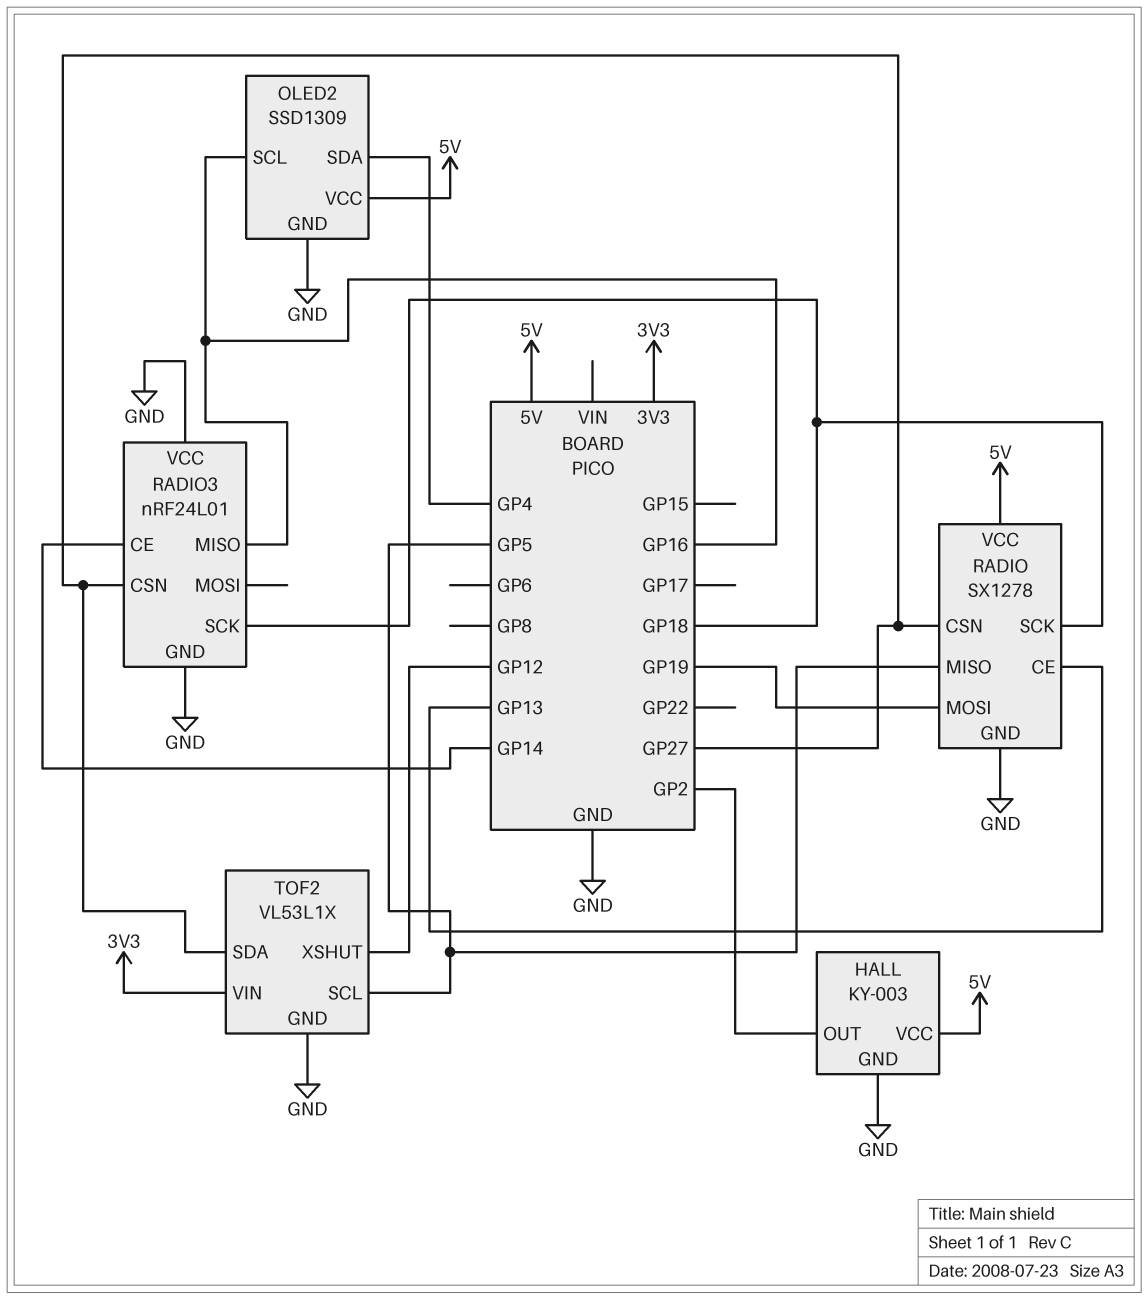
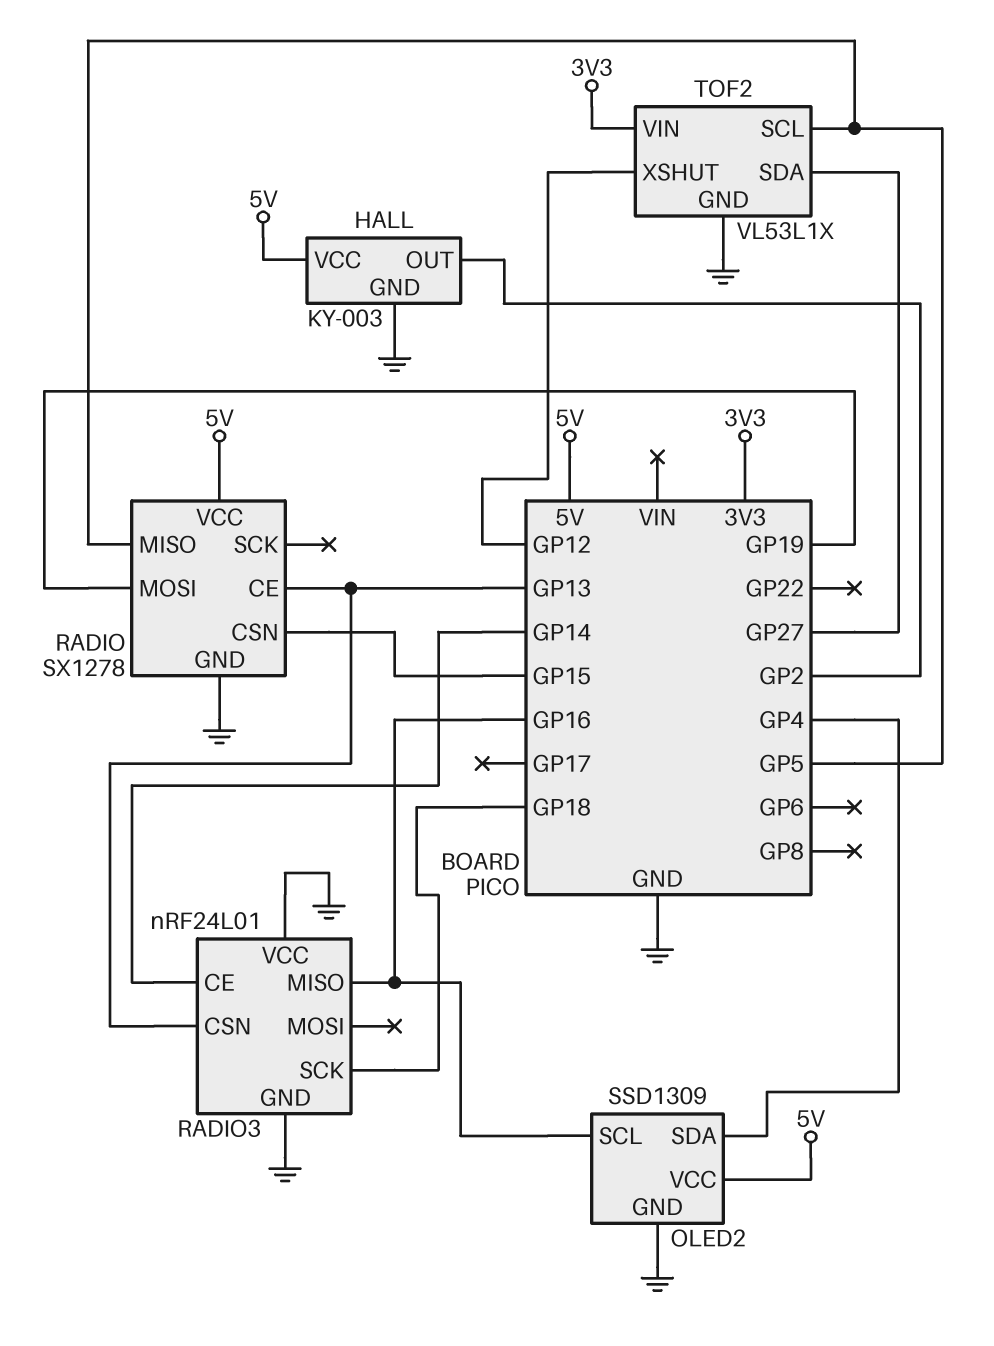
RADIO pin CSN: GP27 -> GP15
RADIO pin SCK: GP18 -> none
RADIO3 pin CSN: GP27 -> GP13

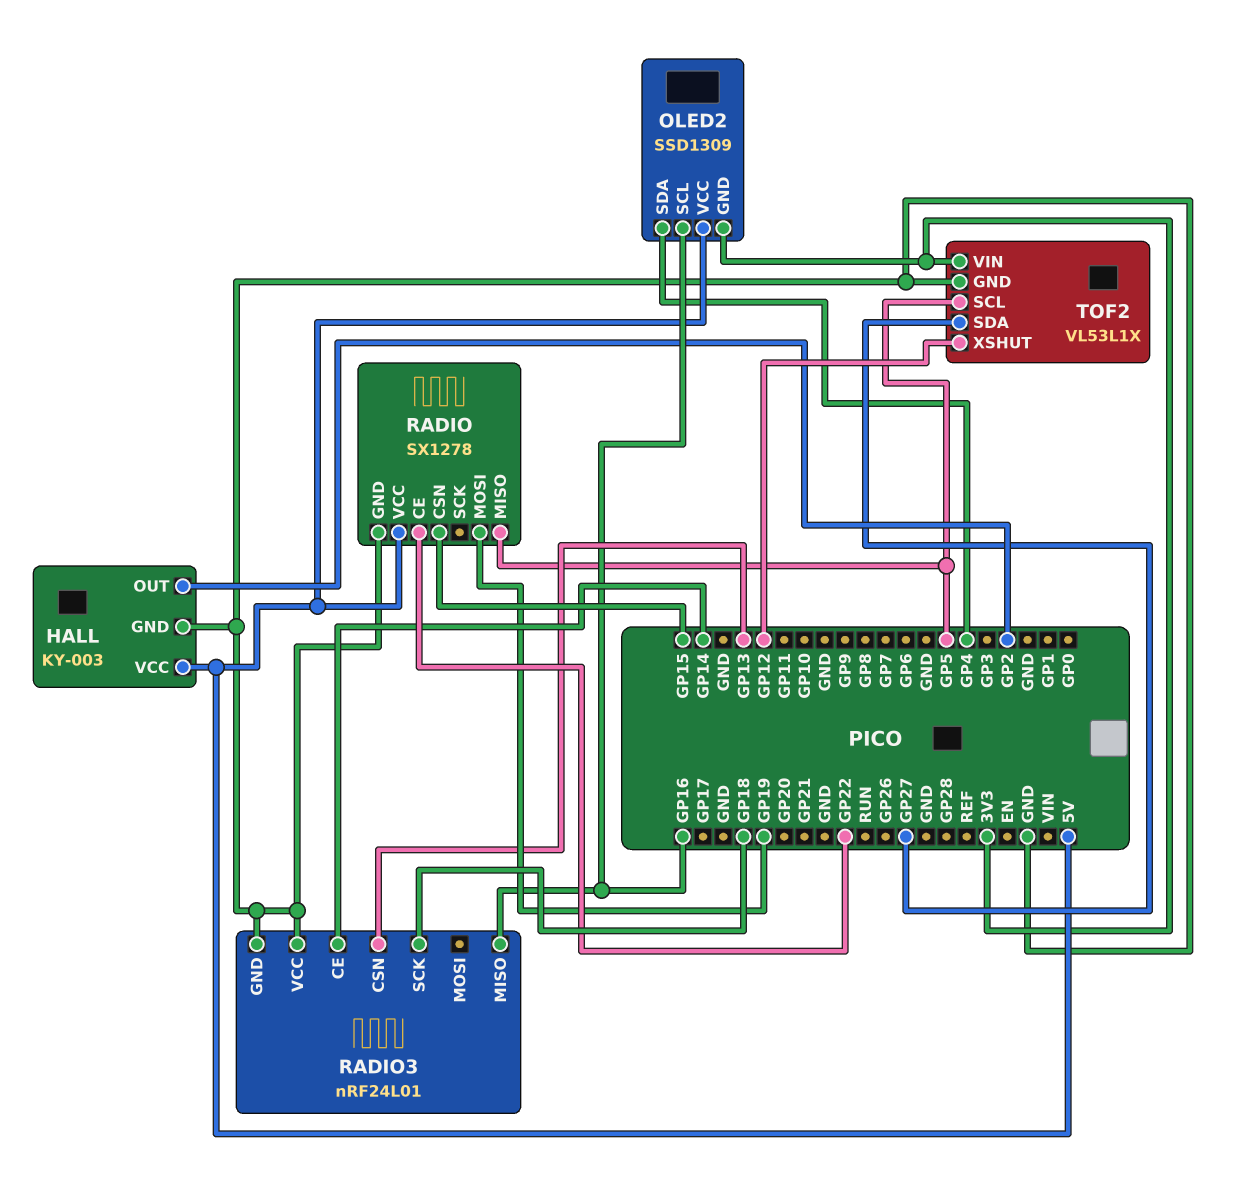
OLED2 pin GND: GND -> 3V3
RADIO pin CE: GP13 -> GP22

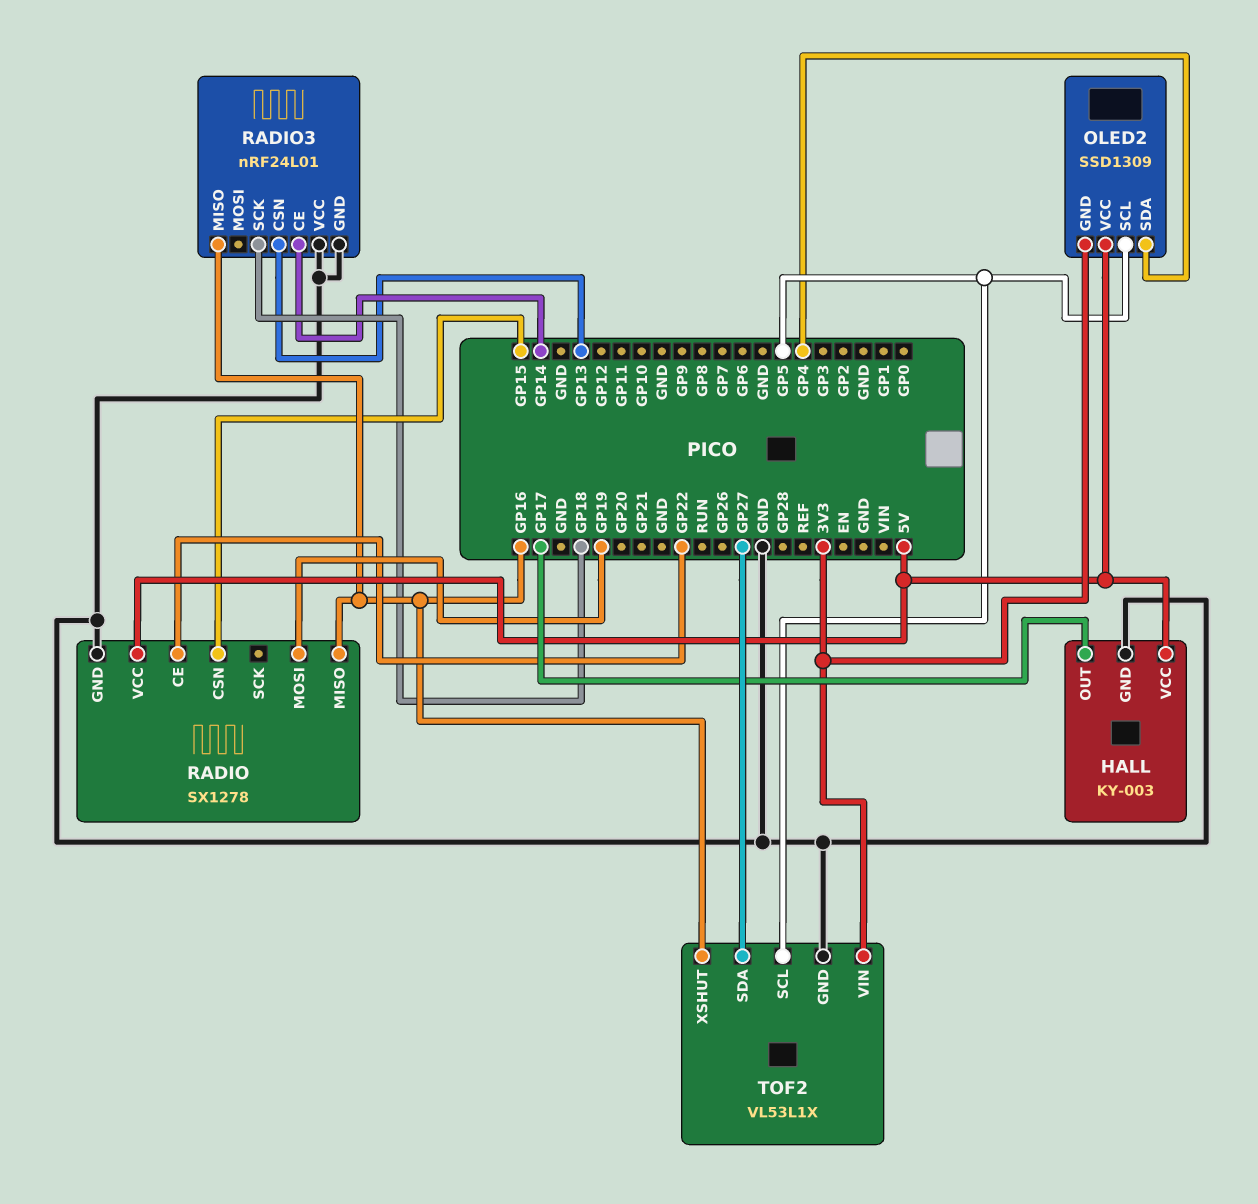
HALL pin OUT: GP2 -> GP17
OLED2 pin SCL: GP16 -> GP5
RADIO pin MISO: GP5 -> GP16
TOF2 pin XSHUT: GP12 -> GP16

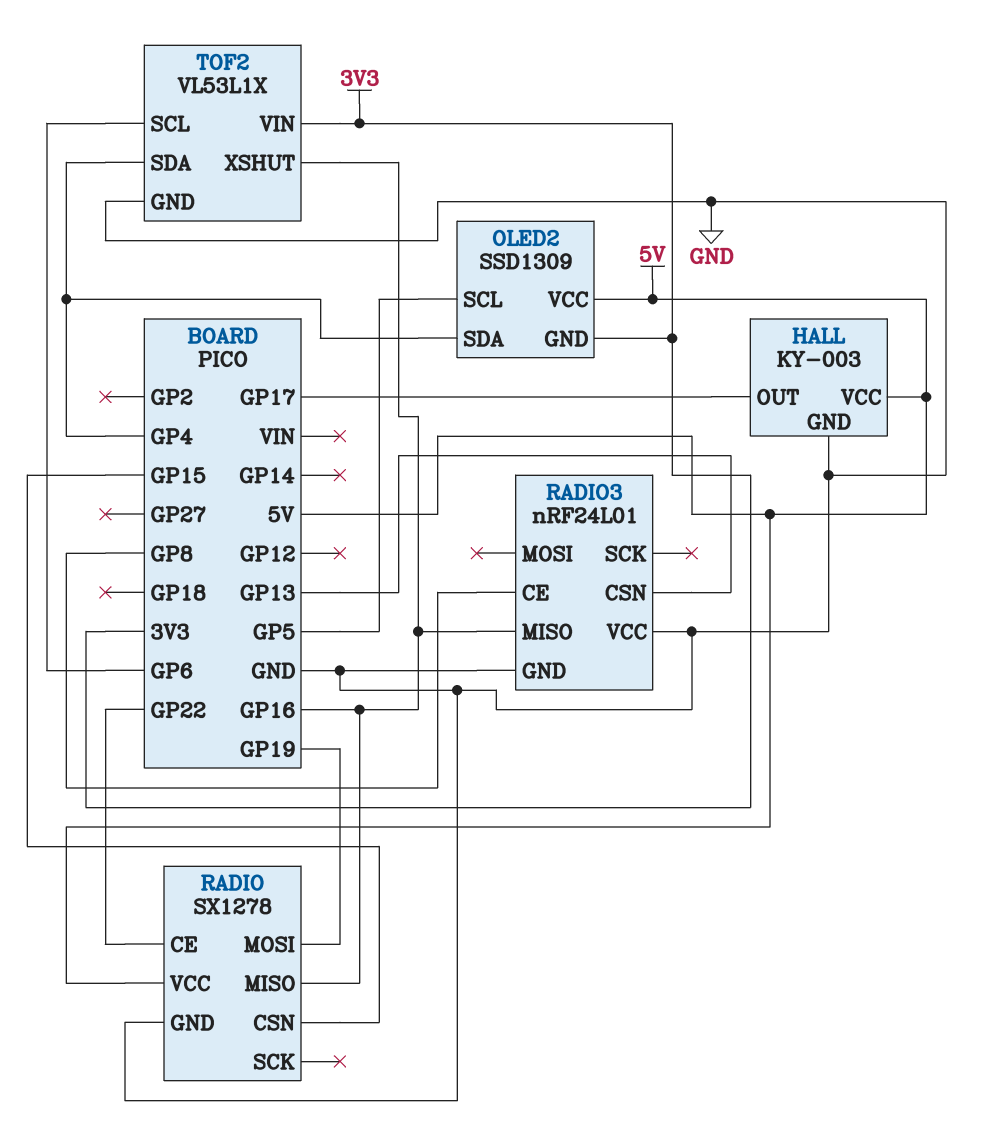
RADIO3 pin CE: GP14 -> GP8
RADIO3 pin SCK: GP18 -> none
TOF2 pin SCL: GP5 -> GP6
TOF2 pin SDA: GP27 -> GP4

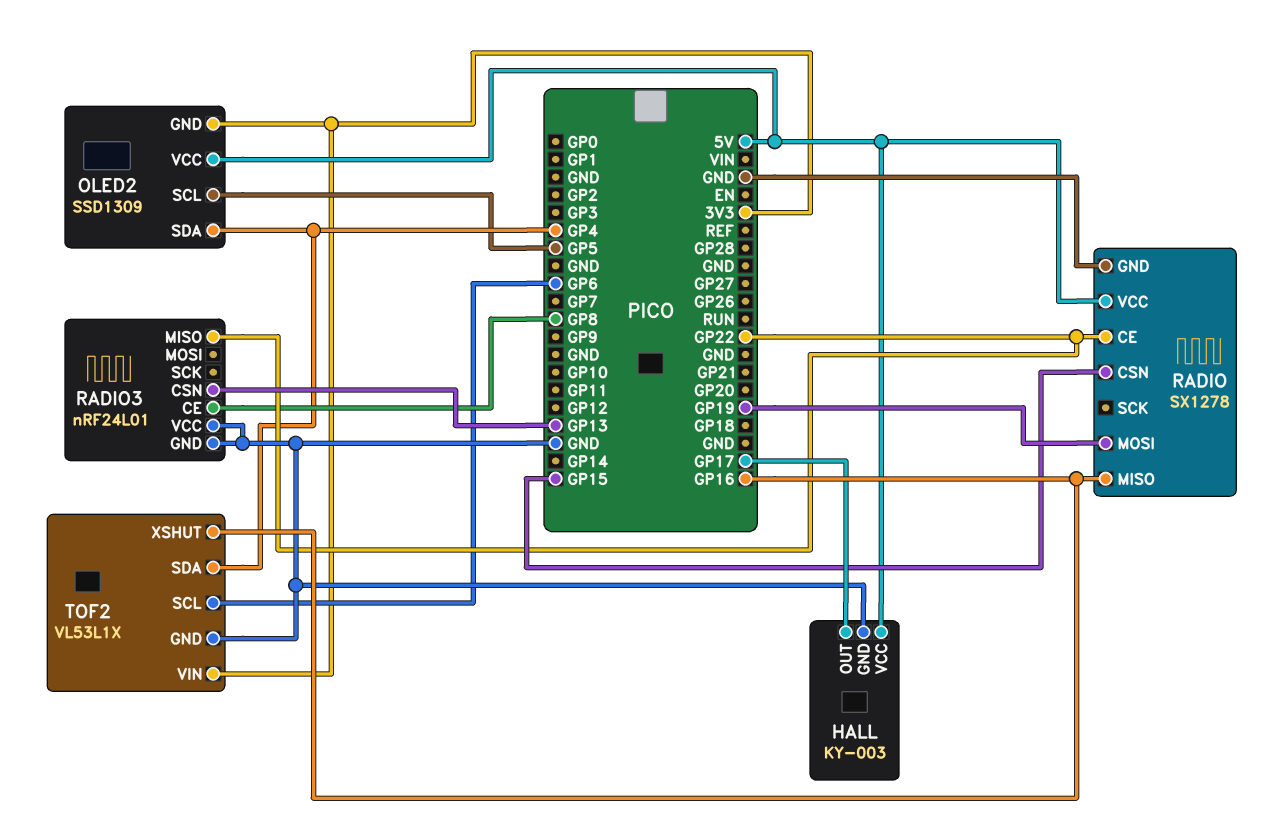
RADIO3 pin MISO: GP16 -> GP22

